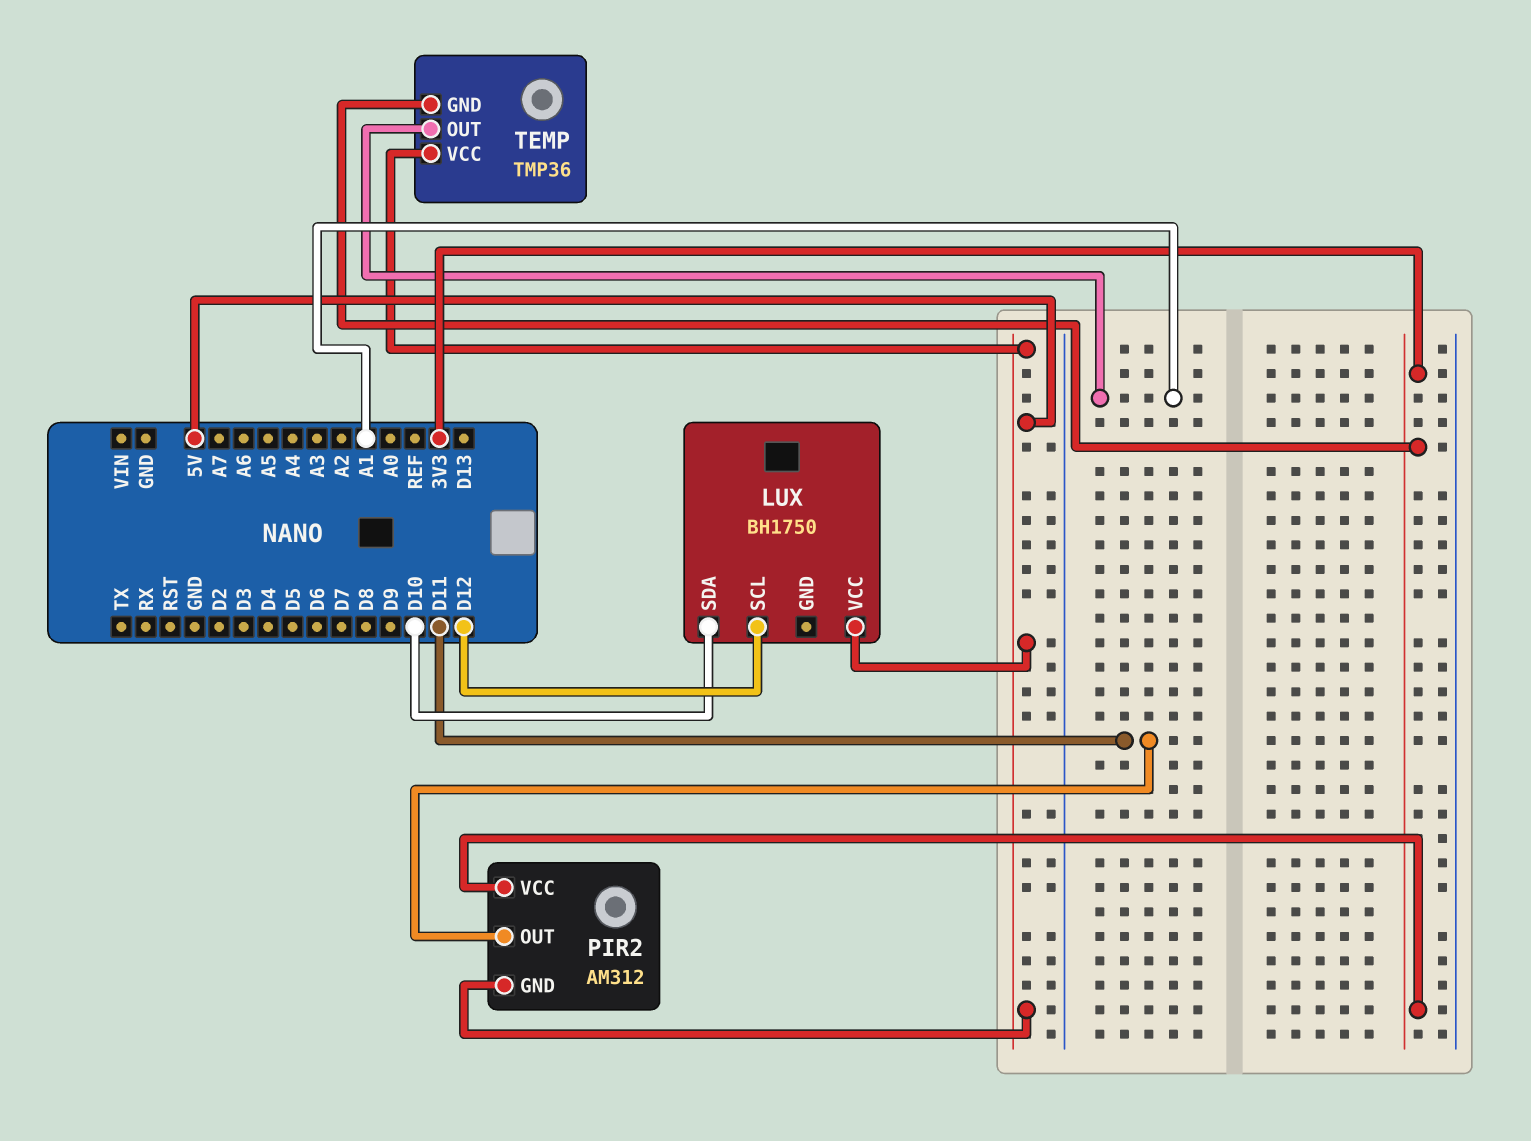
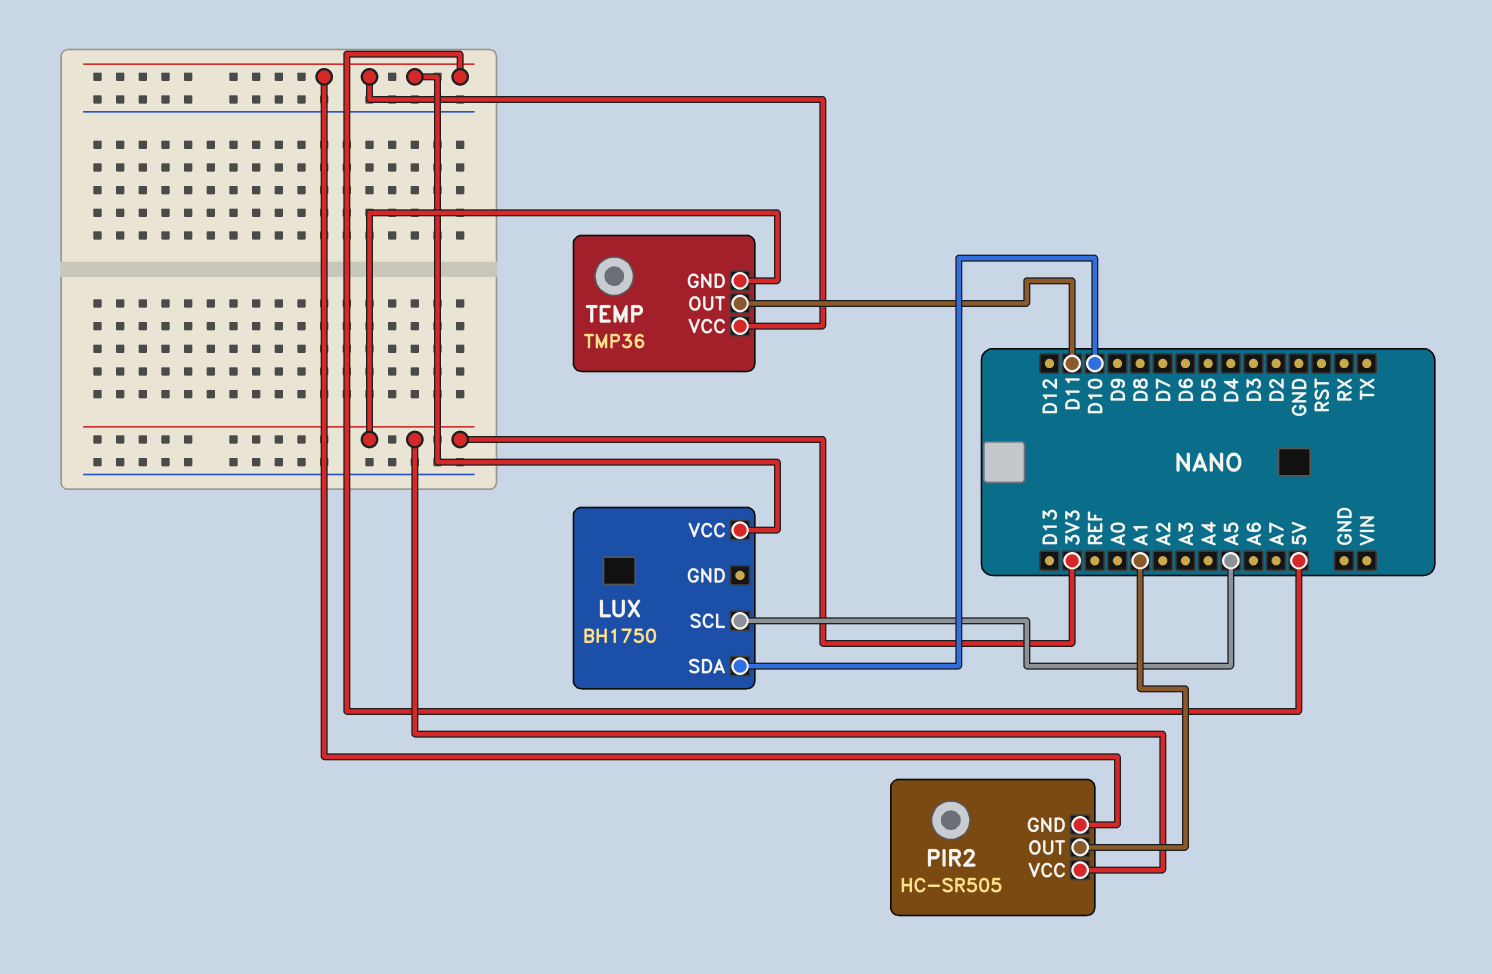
LUX pin SCL: D12 -> A5
PIR2: AM312 -> HC-SR505
PIR2 pin OUT: D11 -> A1
TEMP pin OUT: A1 -> D11

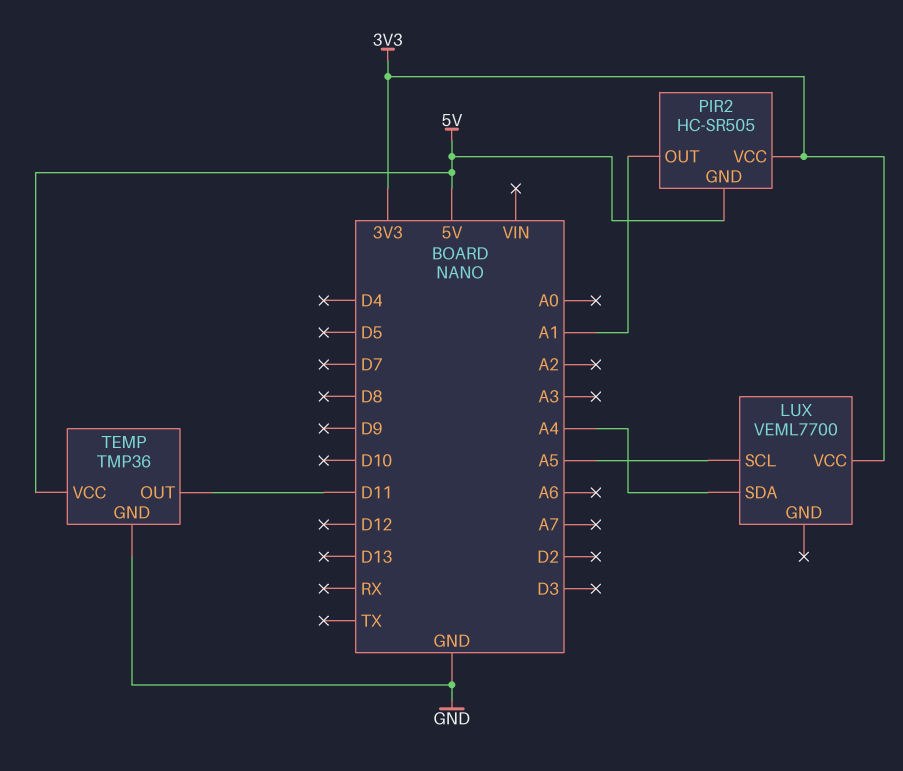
LUX: BH1750 -> VEML7700
LUX pin SDA: D10 -> A4
LUX pin VCC: 5V -> 3V3
TEMP pin GND: 3V3 -> GND

